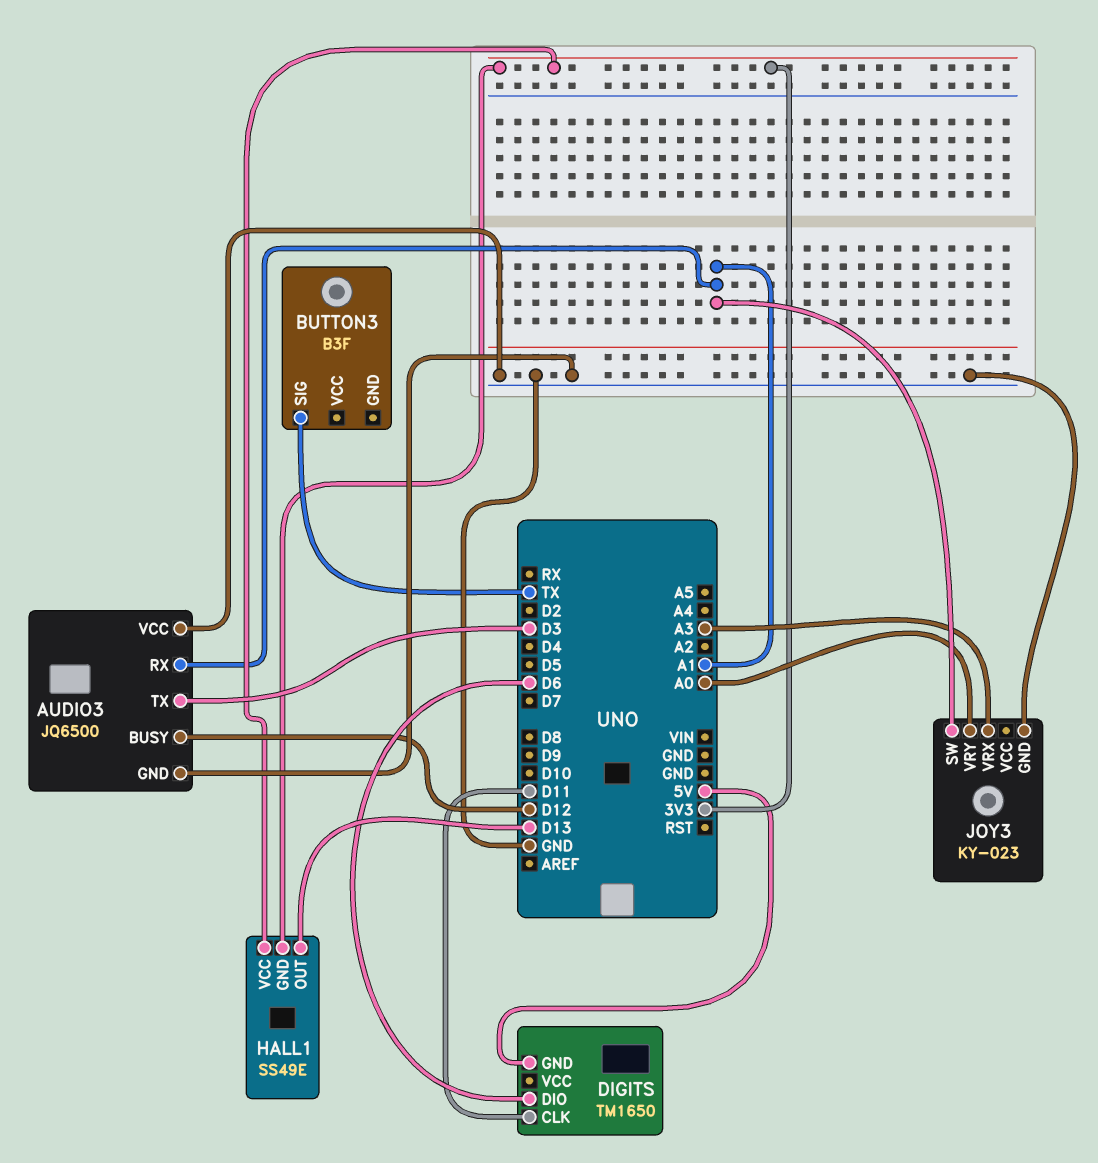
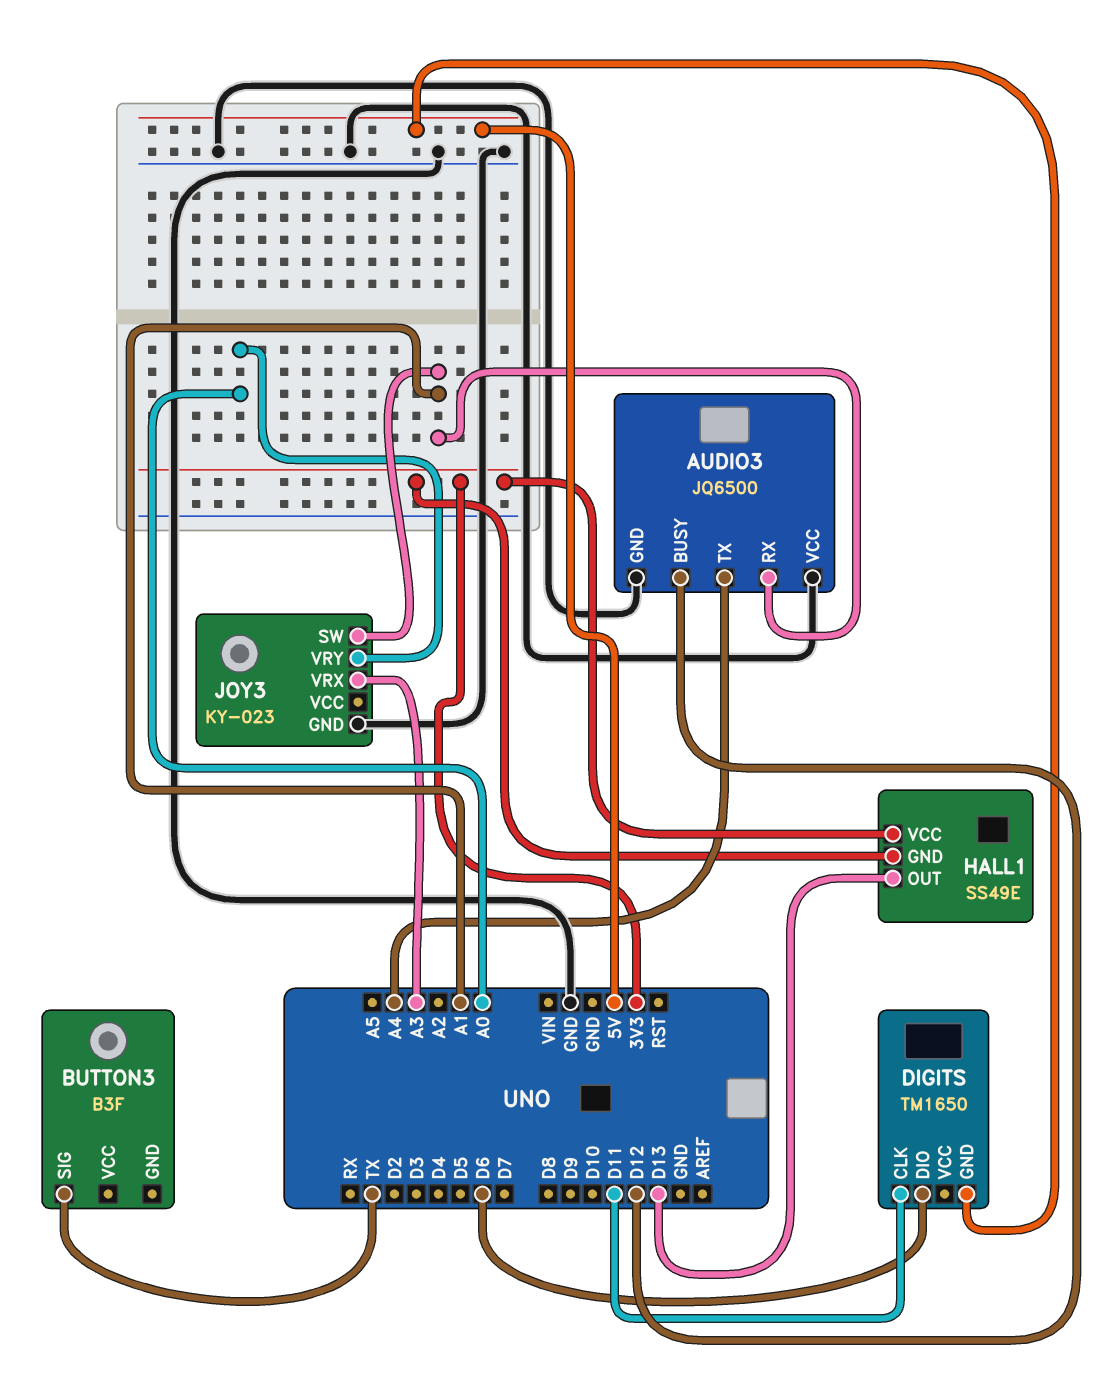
AUDIO3 pin TX: D3 -> A4

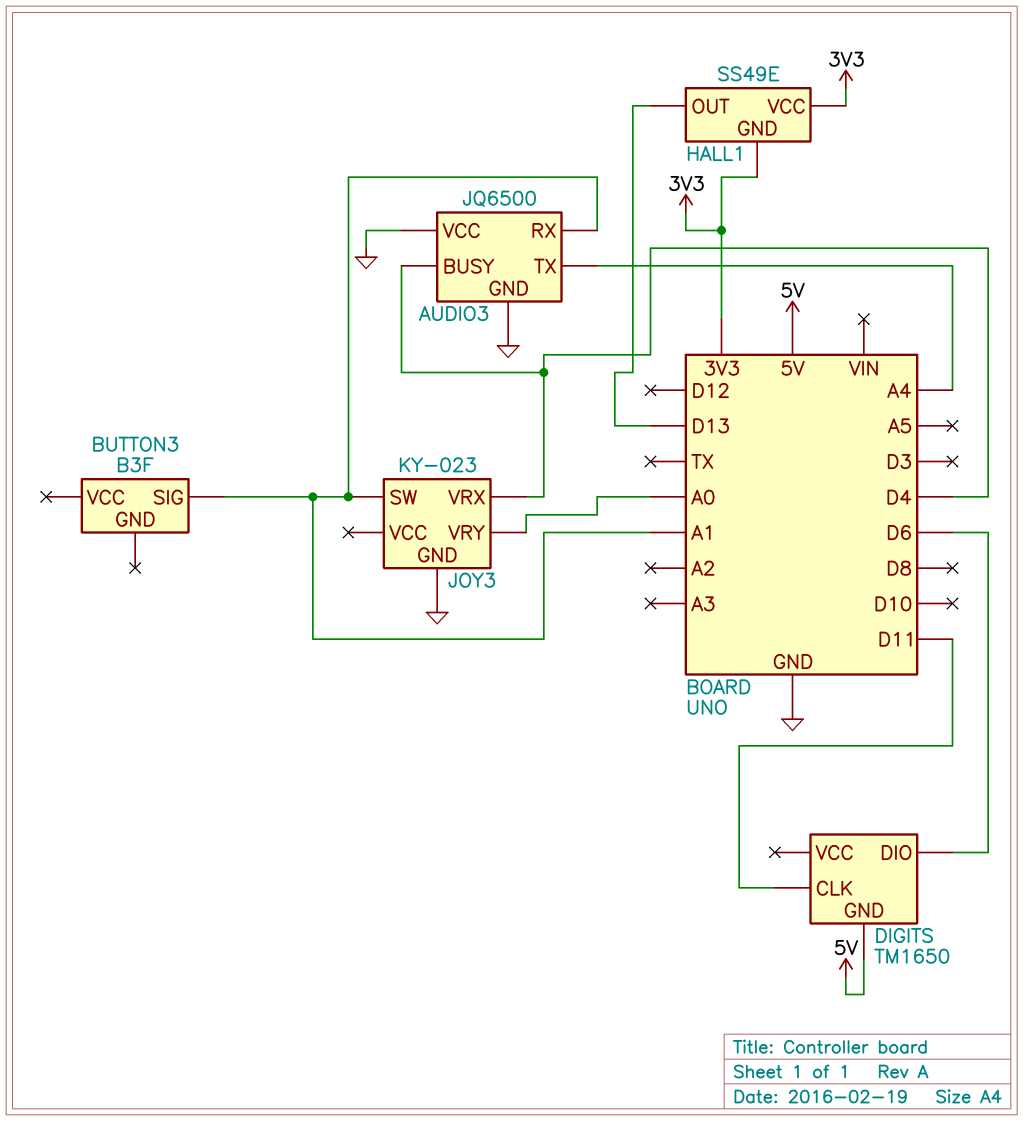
AUDIO3 pin BUSY: D12 -> D4
BUTTON3 pin SIG: TX -> A1
JOY3 pin VRX: A3 -> D4

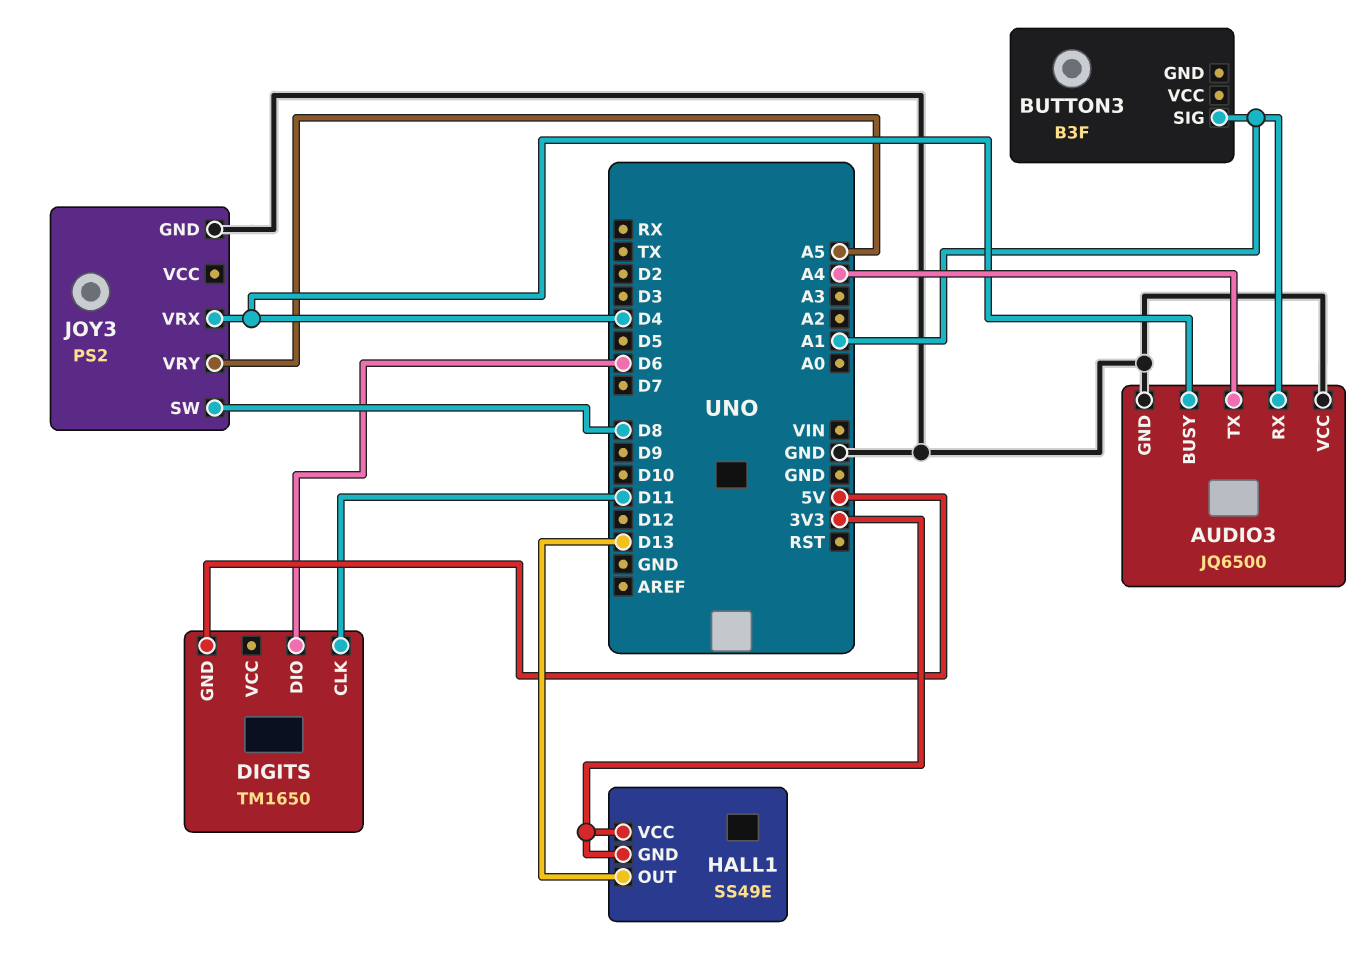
JOY3: KY-023 -> PS2
JOY3 pin SW: A1 -> D8
JOY3 pin VRY: A0 -> A5

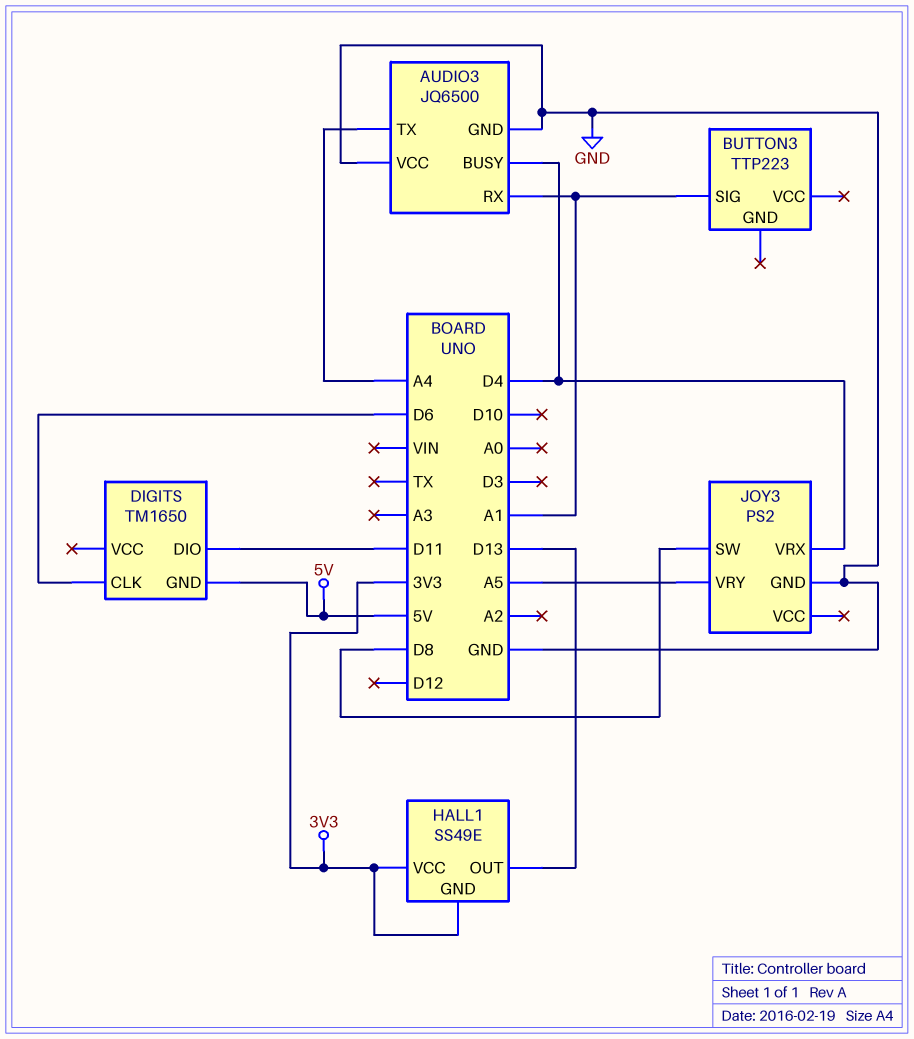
BUTTON3: B3F -> TTP223
DIGITS pin CLK: D11 -> D6
DIGITS pin DIO: D6 -> D11

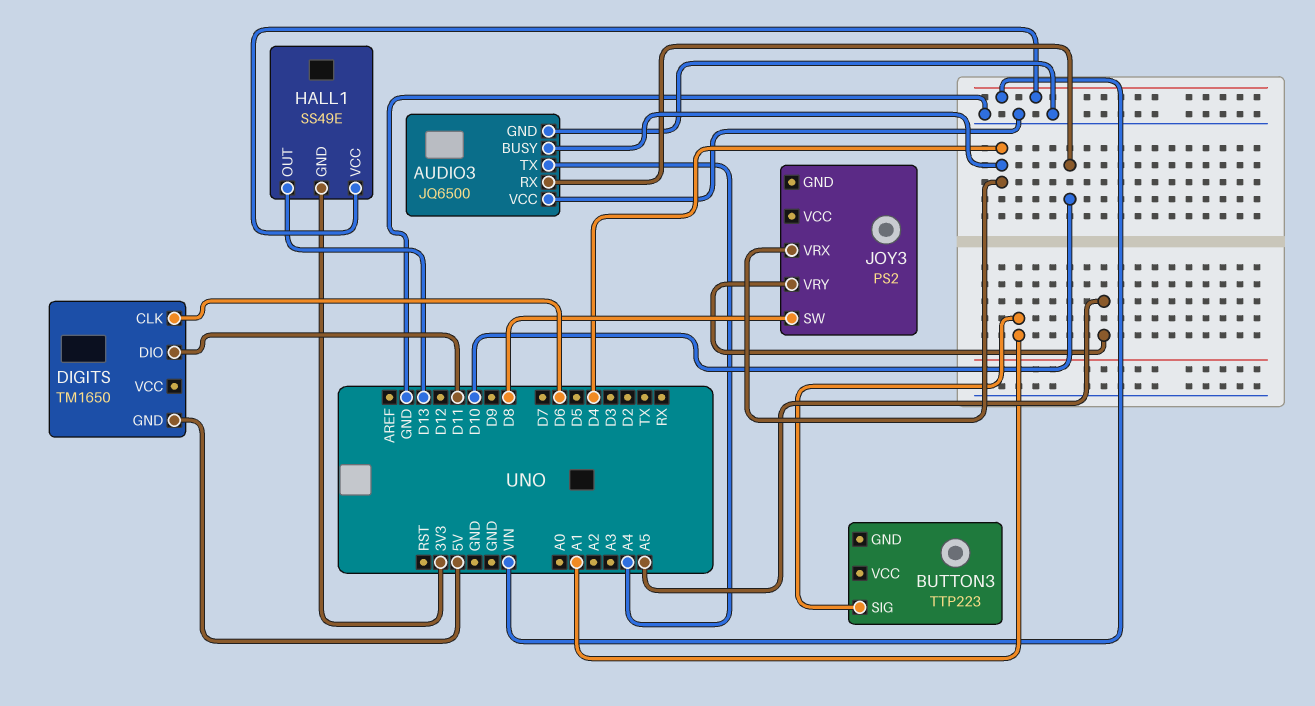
AUDIO3 pin RX: A1 -> D10
HALL1 pin VCC: 3V3 -> VIN
JOY3 pin GND: GND -> none

